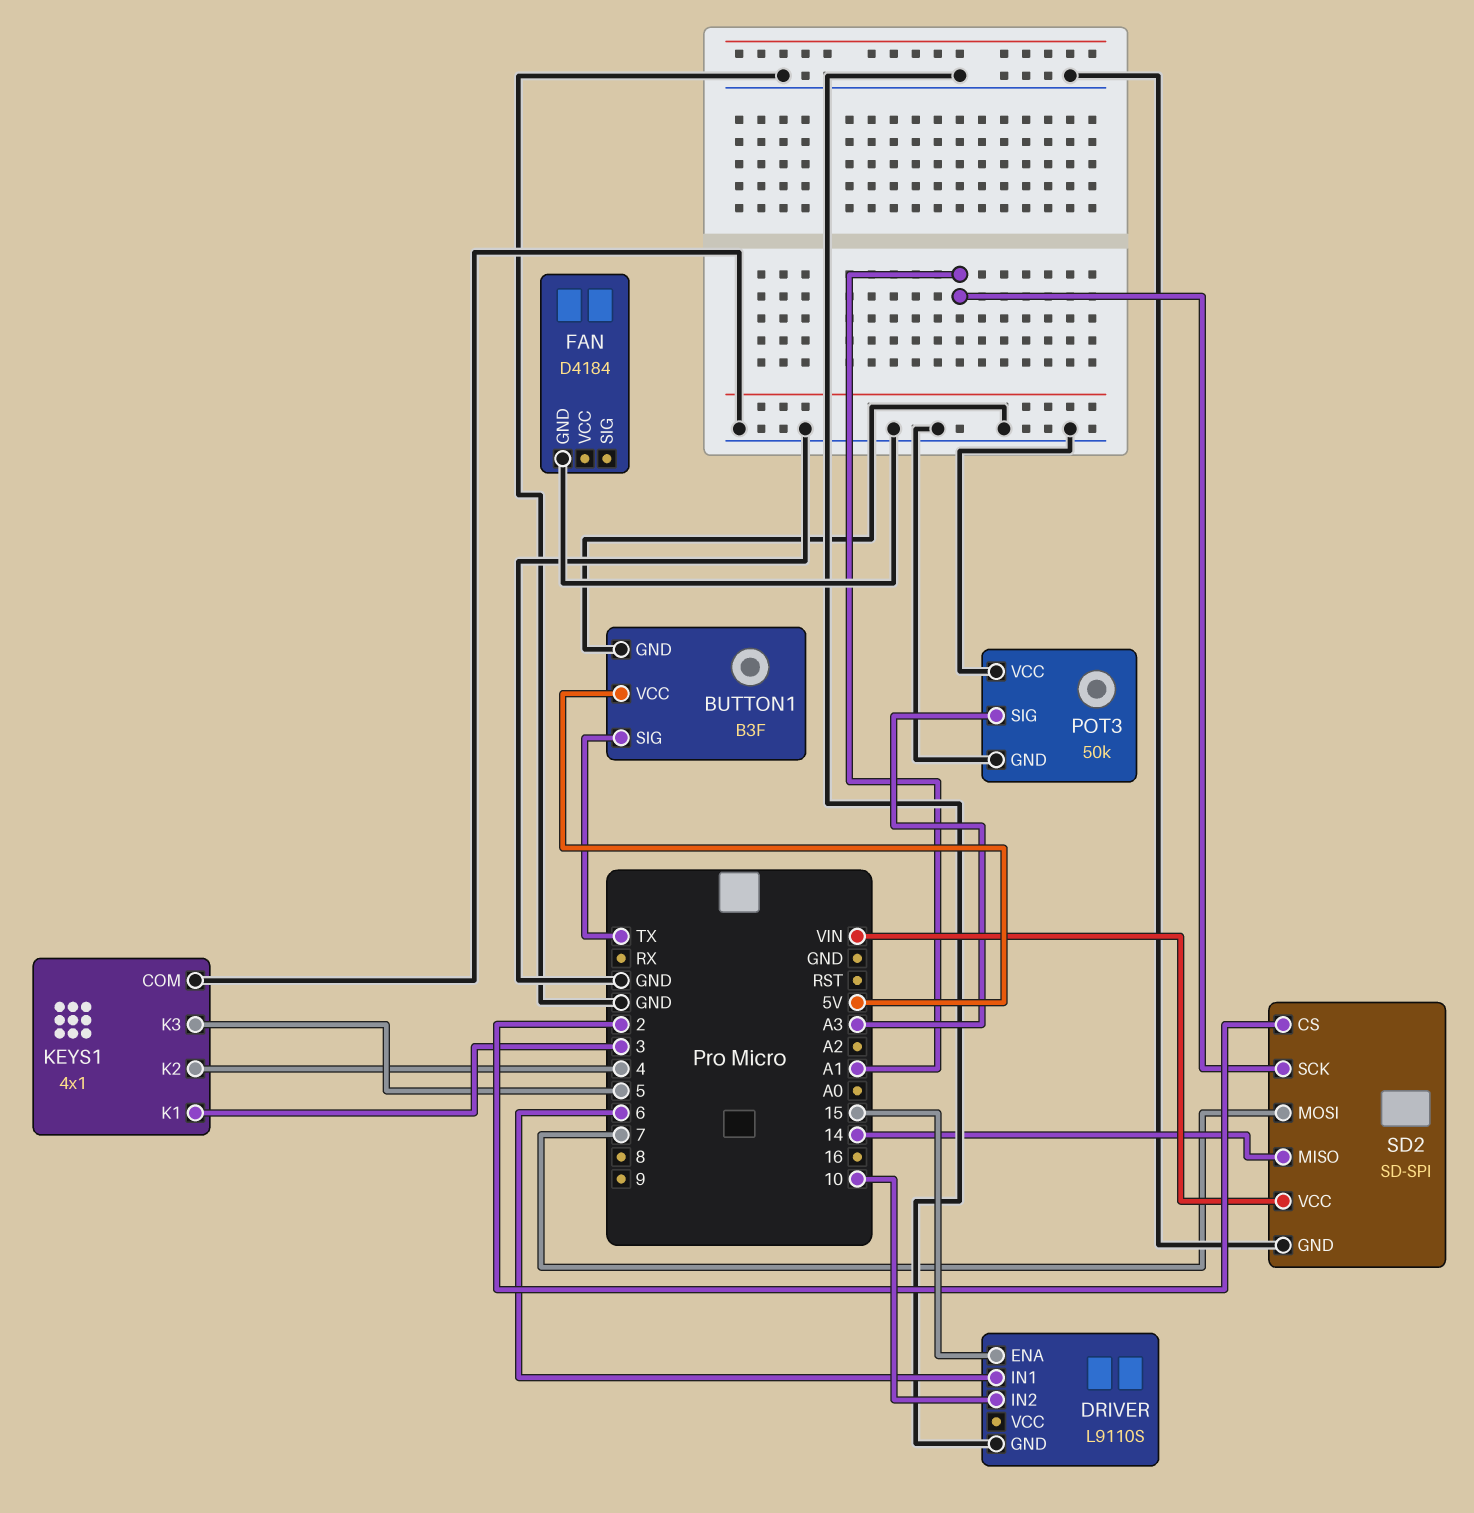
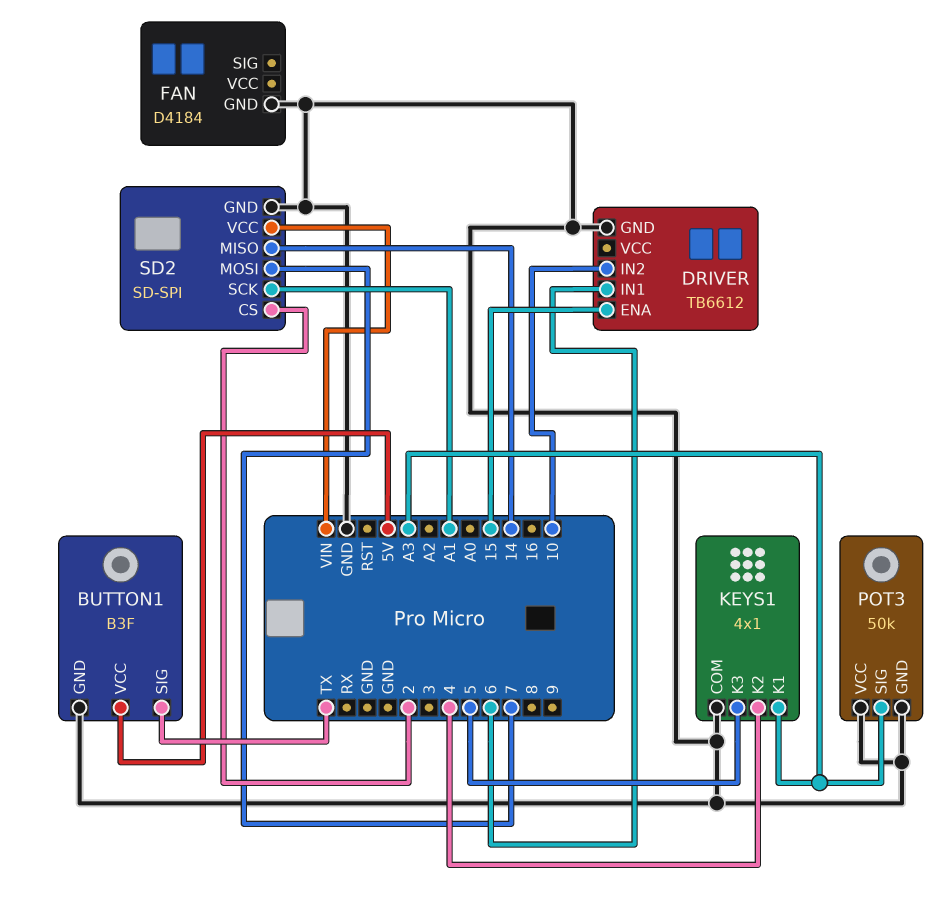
DRIVER: L9110S -> TB6612
KEYS1 pin K1: 3 -> A3

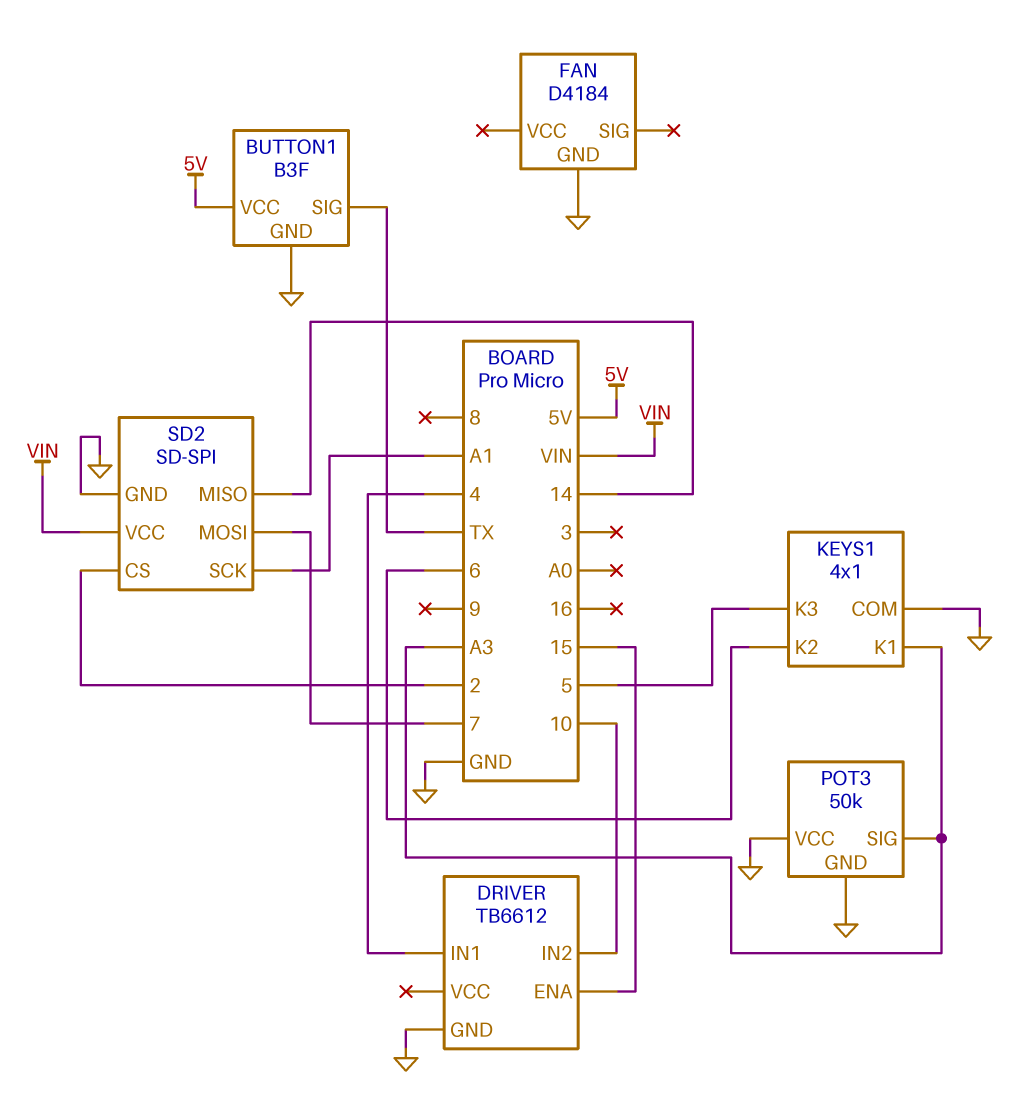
DRIVER pin IN1: 6 -> 4
KEYS1 pin K2: 4 -> 6

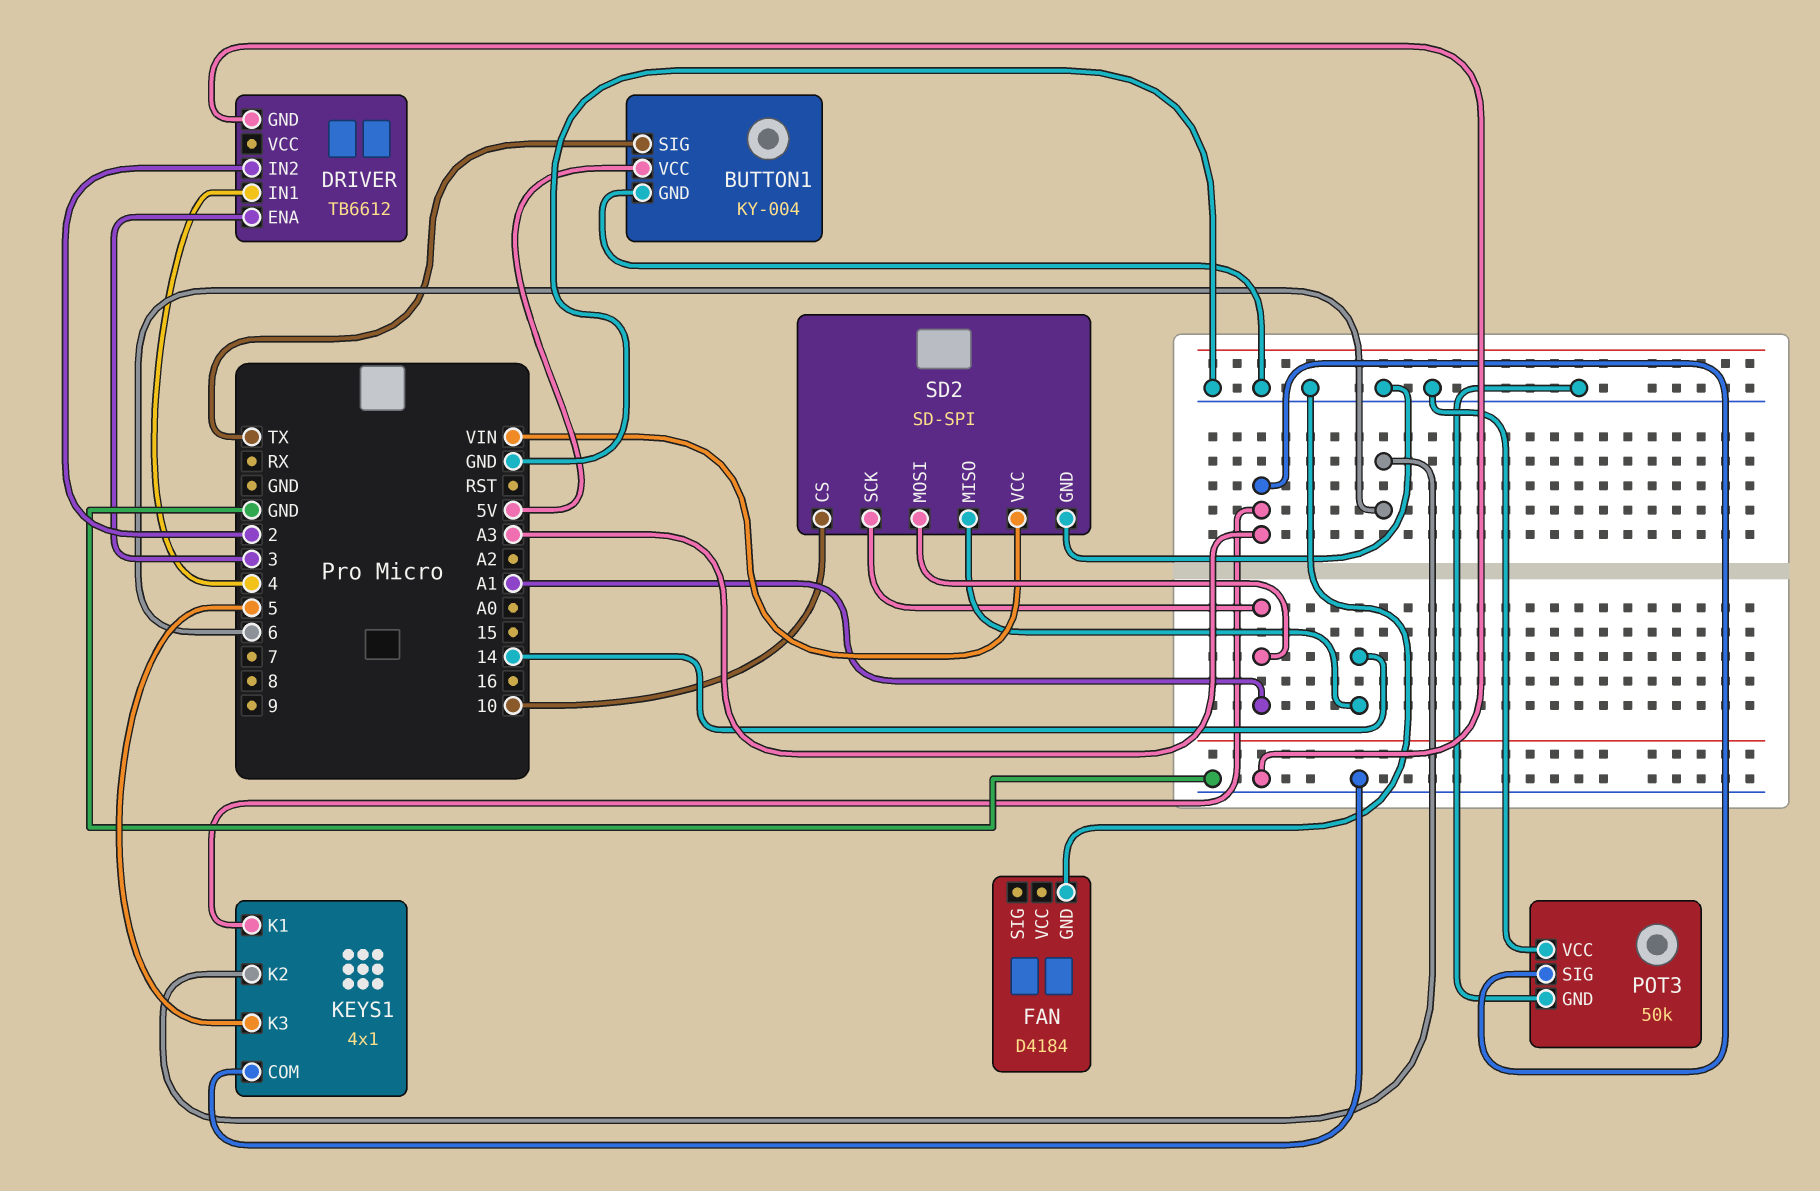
BUTTON1: B3F -> KY-004
DRIVER pin ENA: 15 -> 3
DRIVER pin IN2: 10 -> 2
SD2 pin CS: 2 -> 10
SD2 pin MOSI: 7 -> A1

